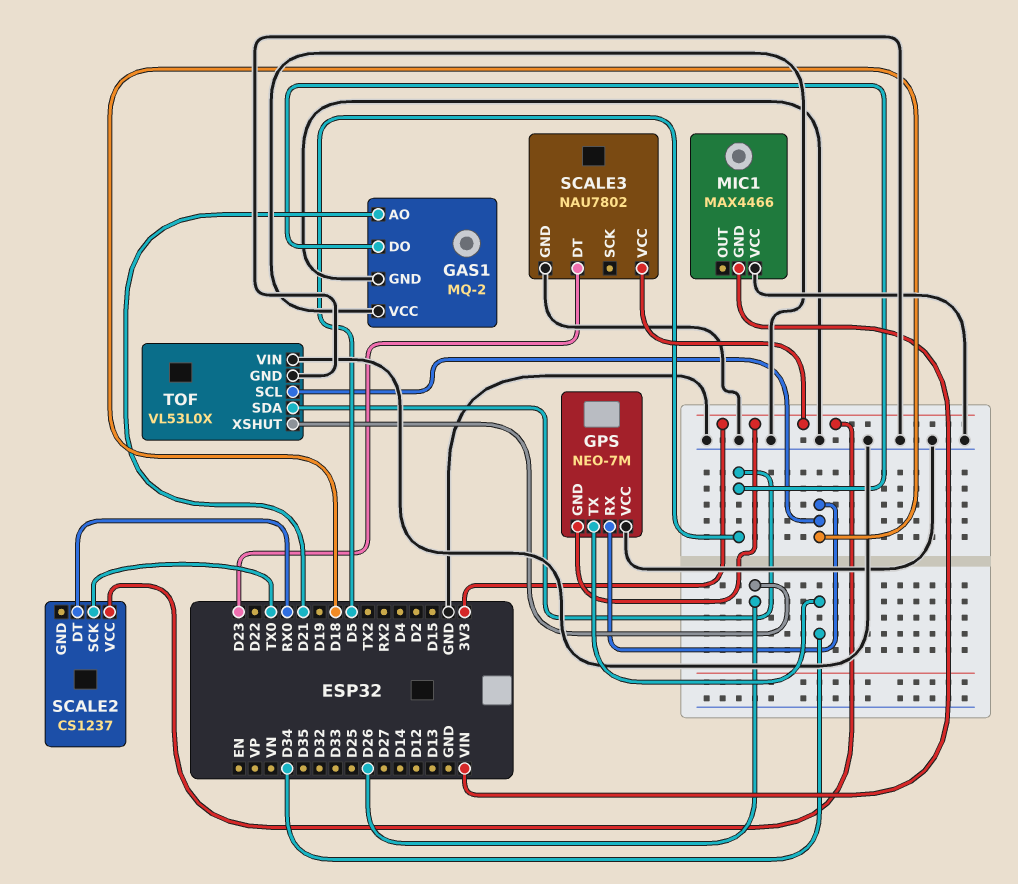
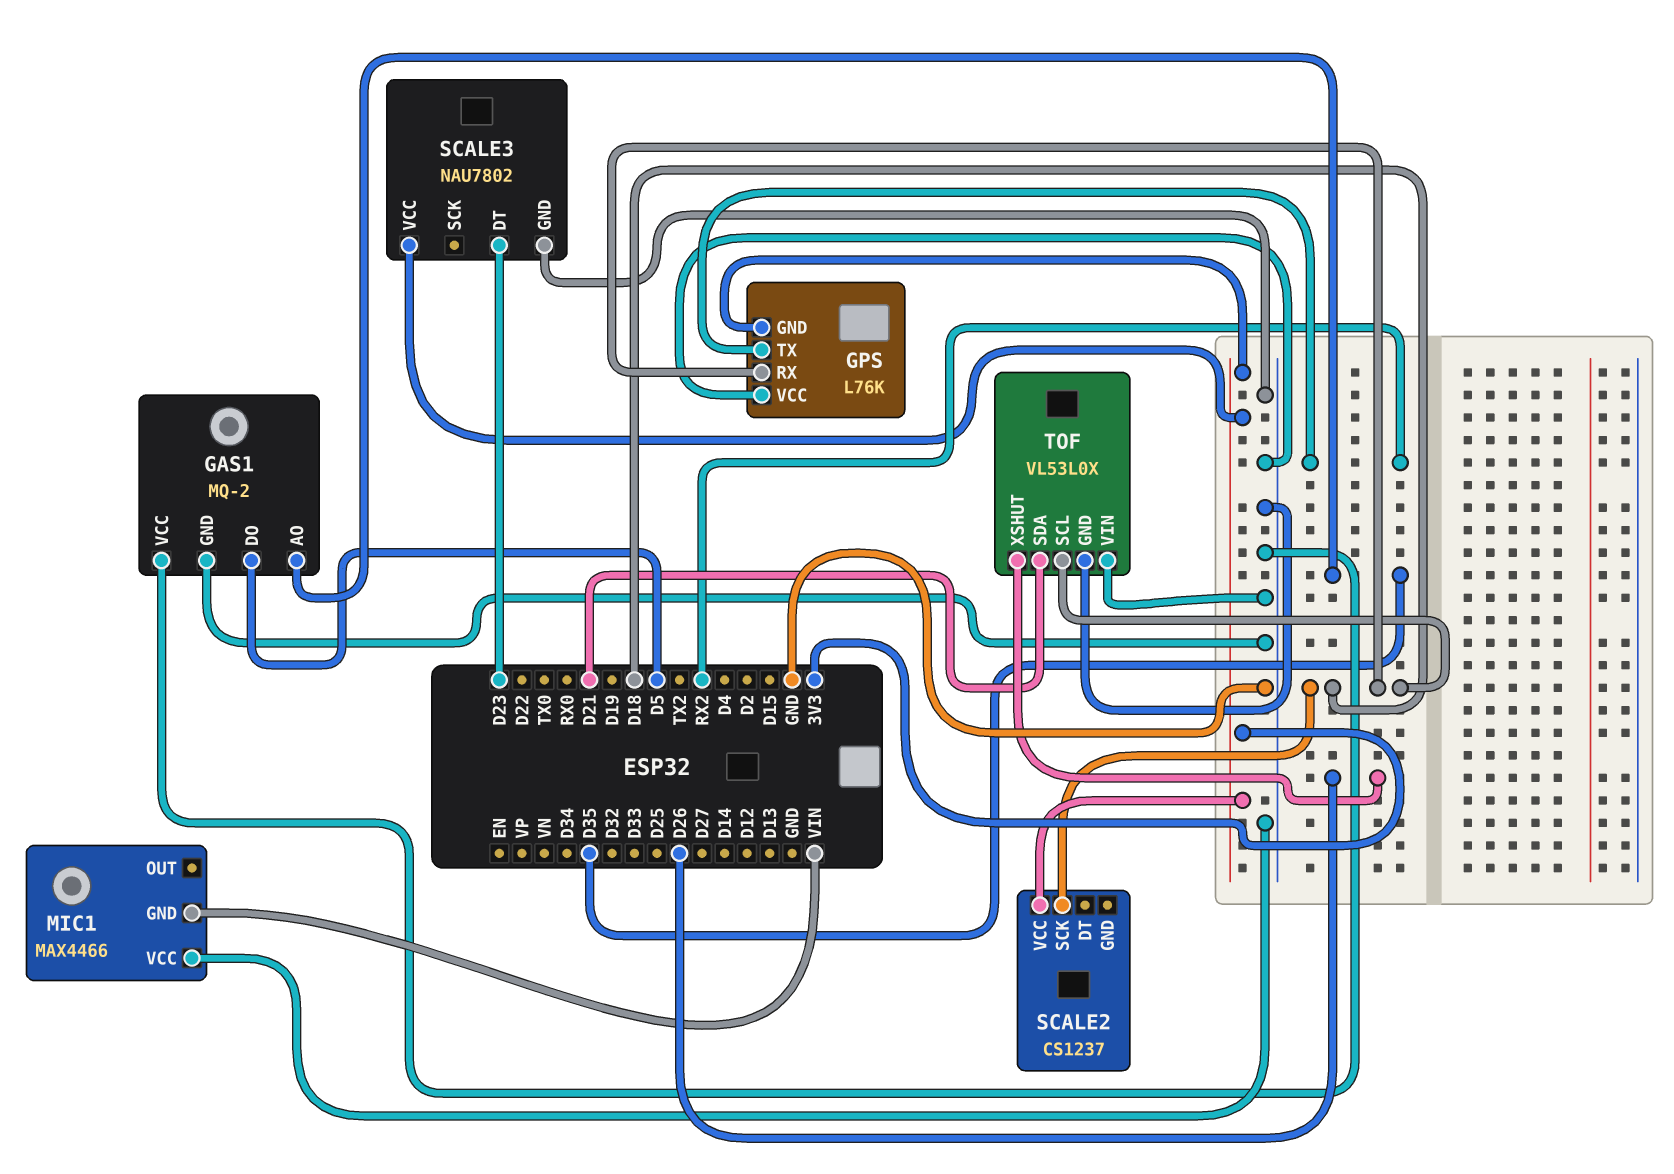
GAS1 pin AO: D21 -> D35
GPS: NEO-7M -> L76K
GPS pin TX: D34 -> RX2
SCALE2 pin DT: RX0 -> none
SCALE2 pin SCK: TX0 -> D18
TOF pin SDA: D5 -> D21

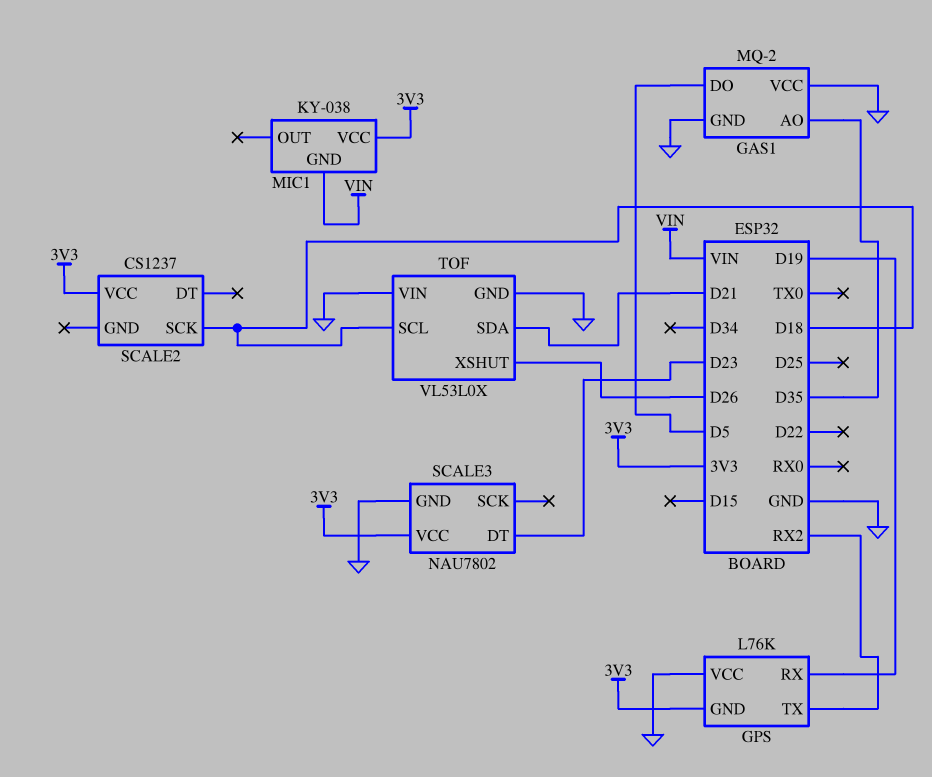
GPS pin RX: D18 -> D19
MIC1: MAX4466 -> KY-038
MIC1 pin VCC: GND -> 3V3

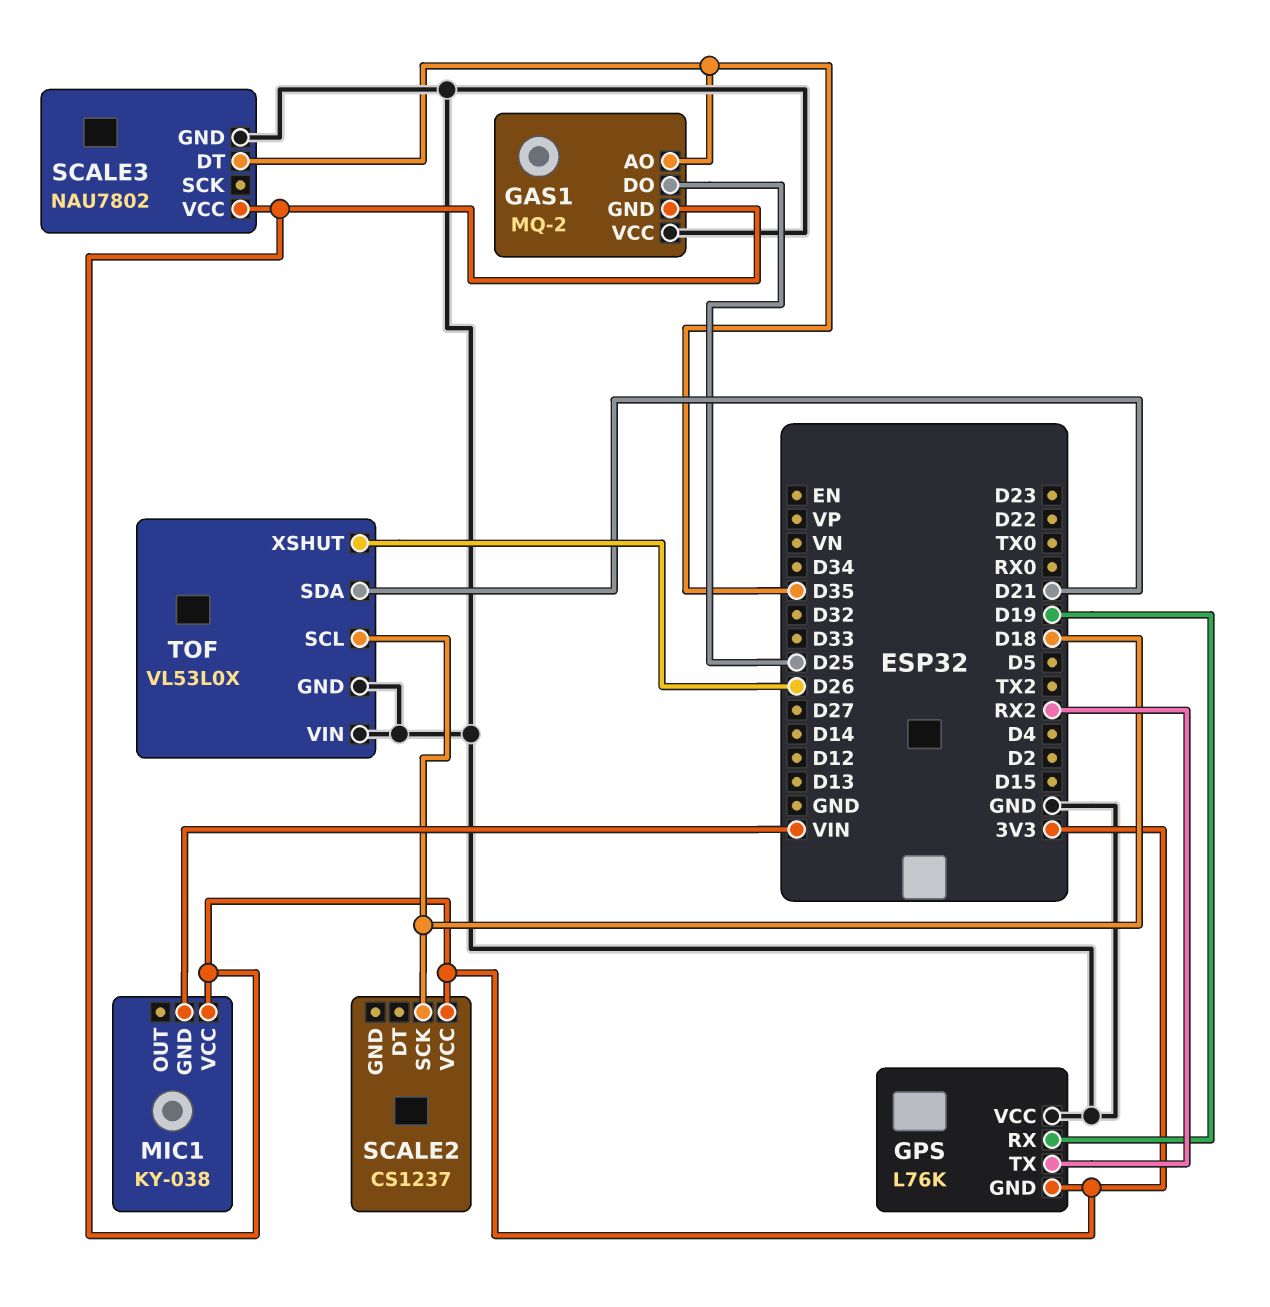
GAS1 pin DO: D5 -> D25
GAS1 pin GND: GND -> 3V3
SCALE3 pin DT: D23 -> D35

